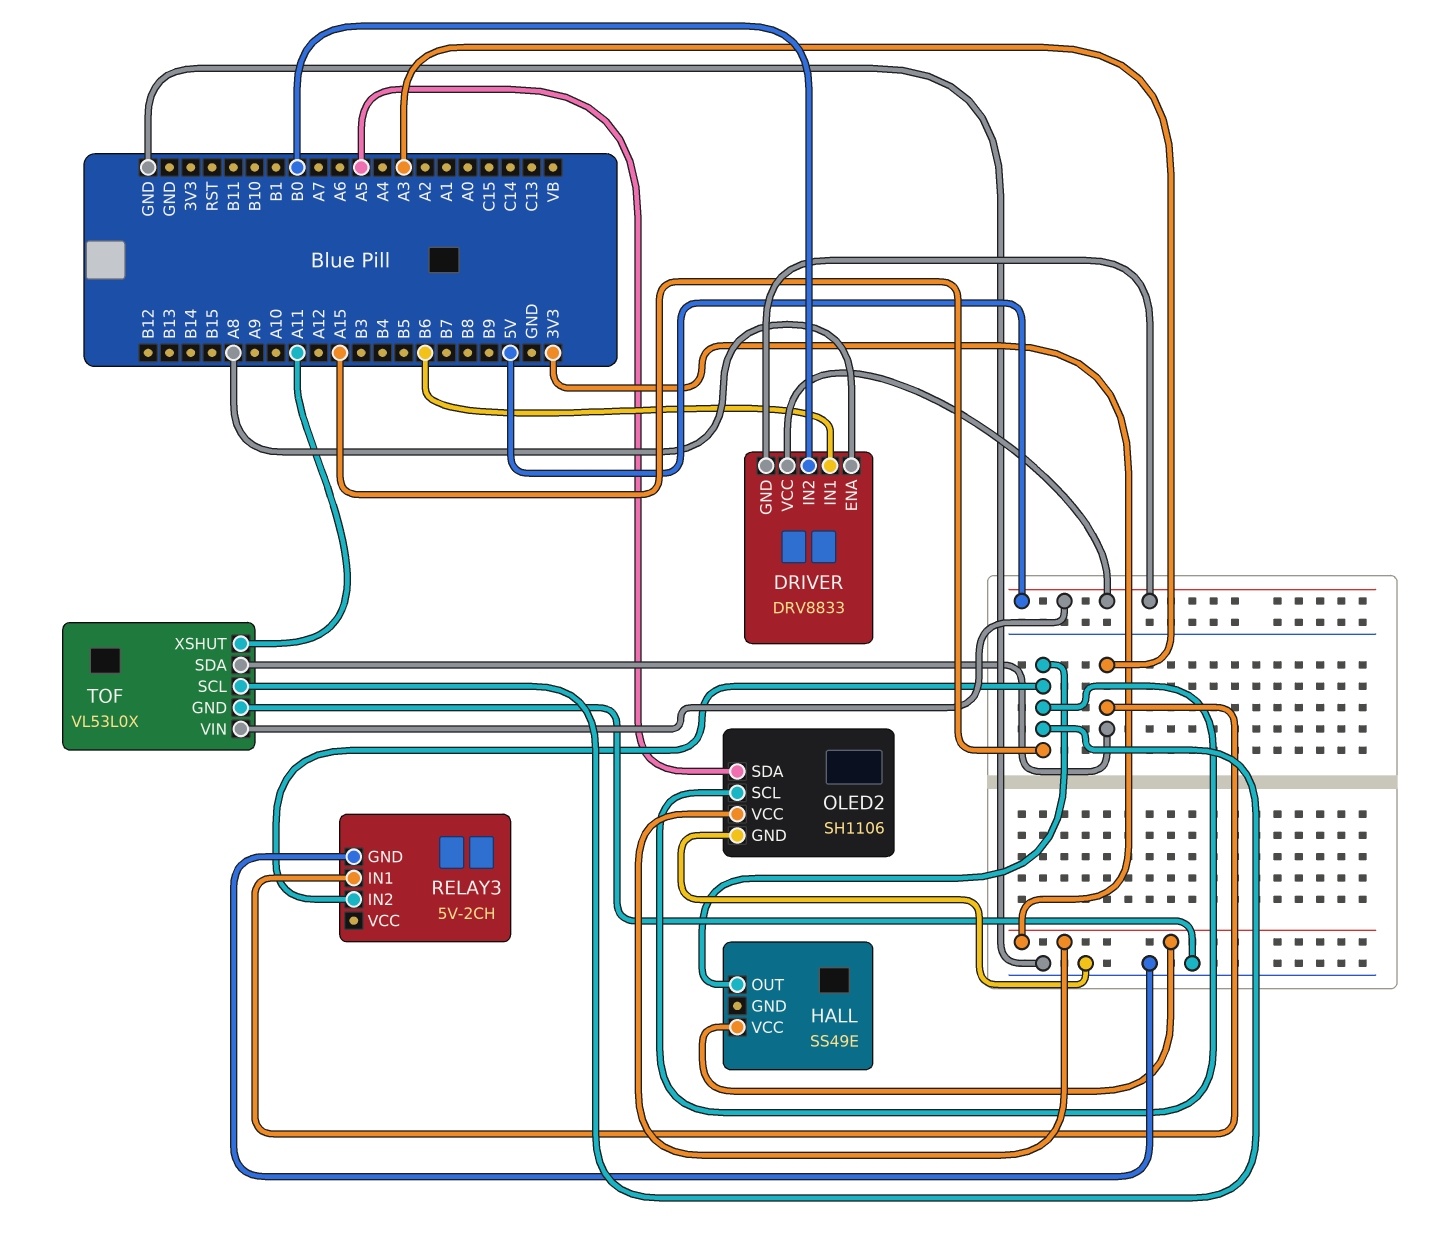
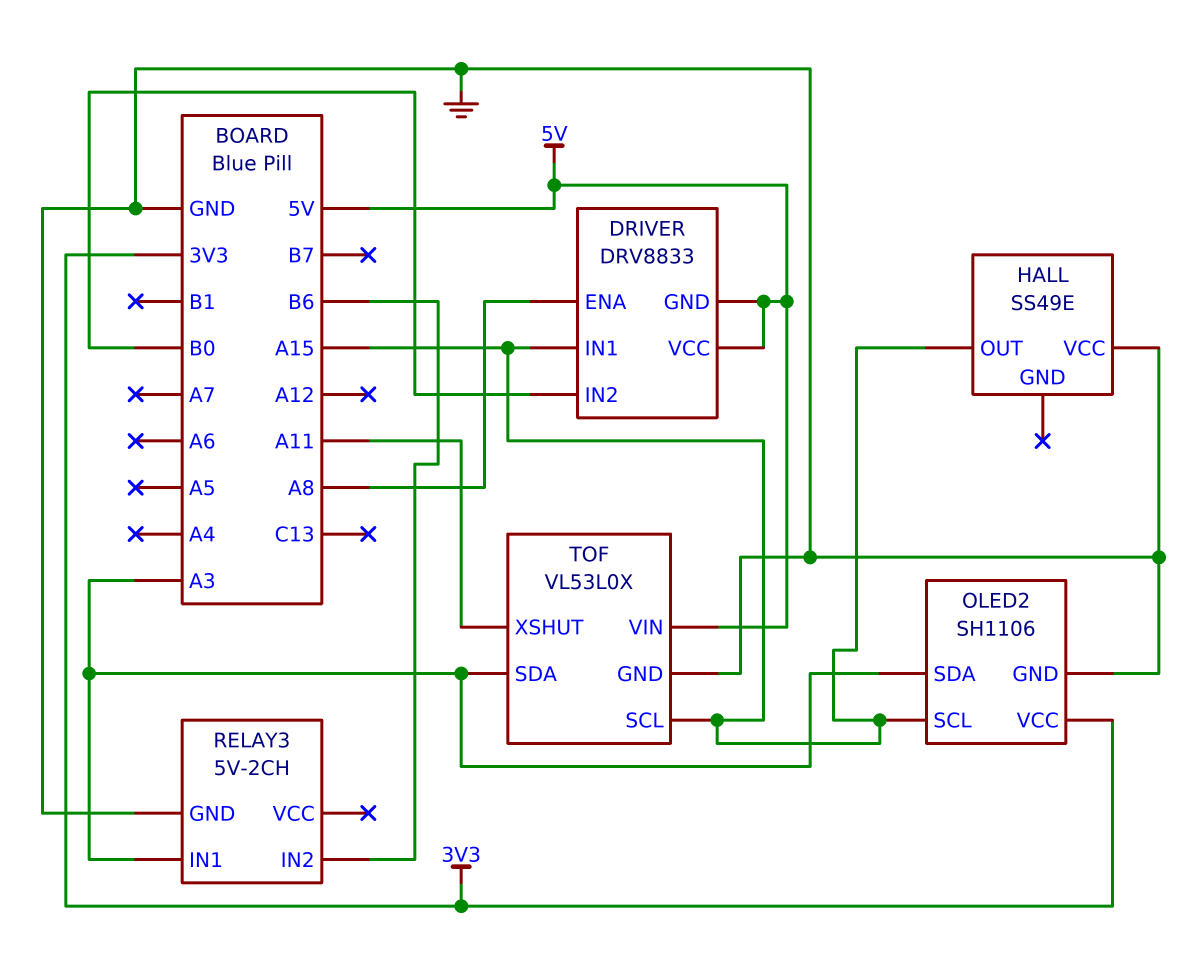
DRIVER pin IN1: B6 -> A15
HALL pin VCC: 3V3 -> GND
OLED2 pin SDA: A5 -> A3
RELAY3 pin IN2: A15 -> B6

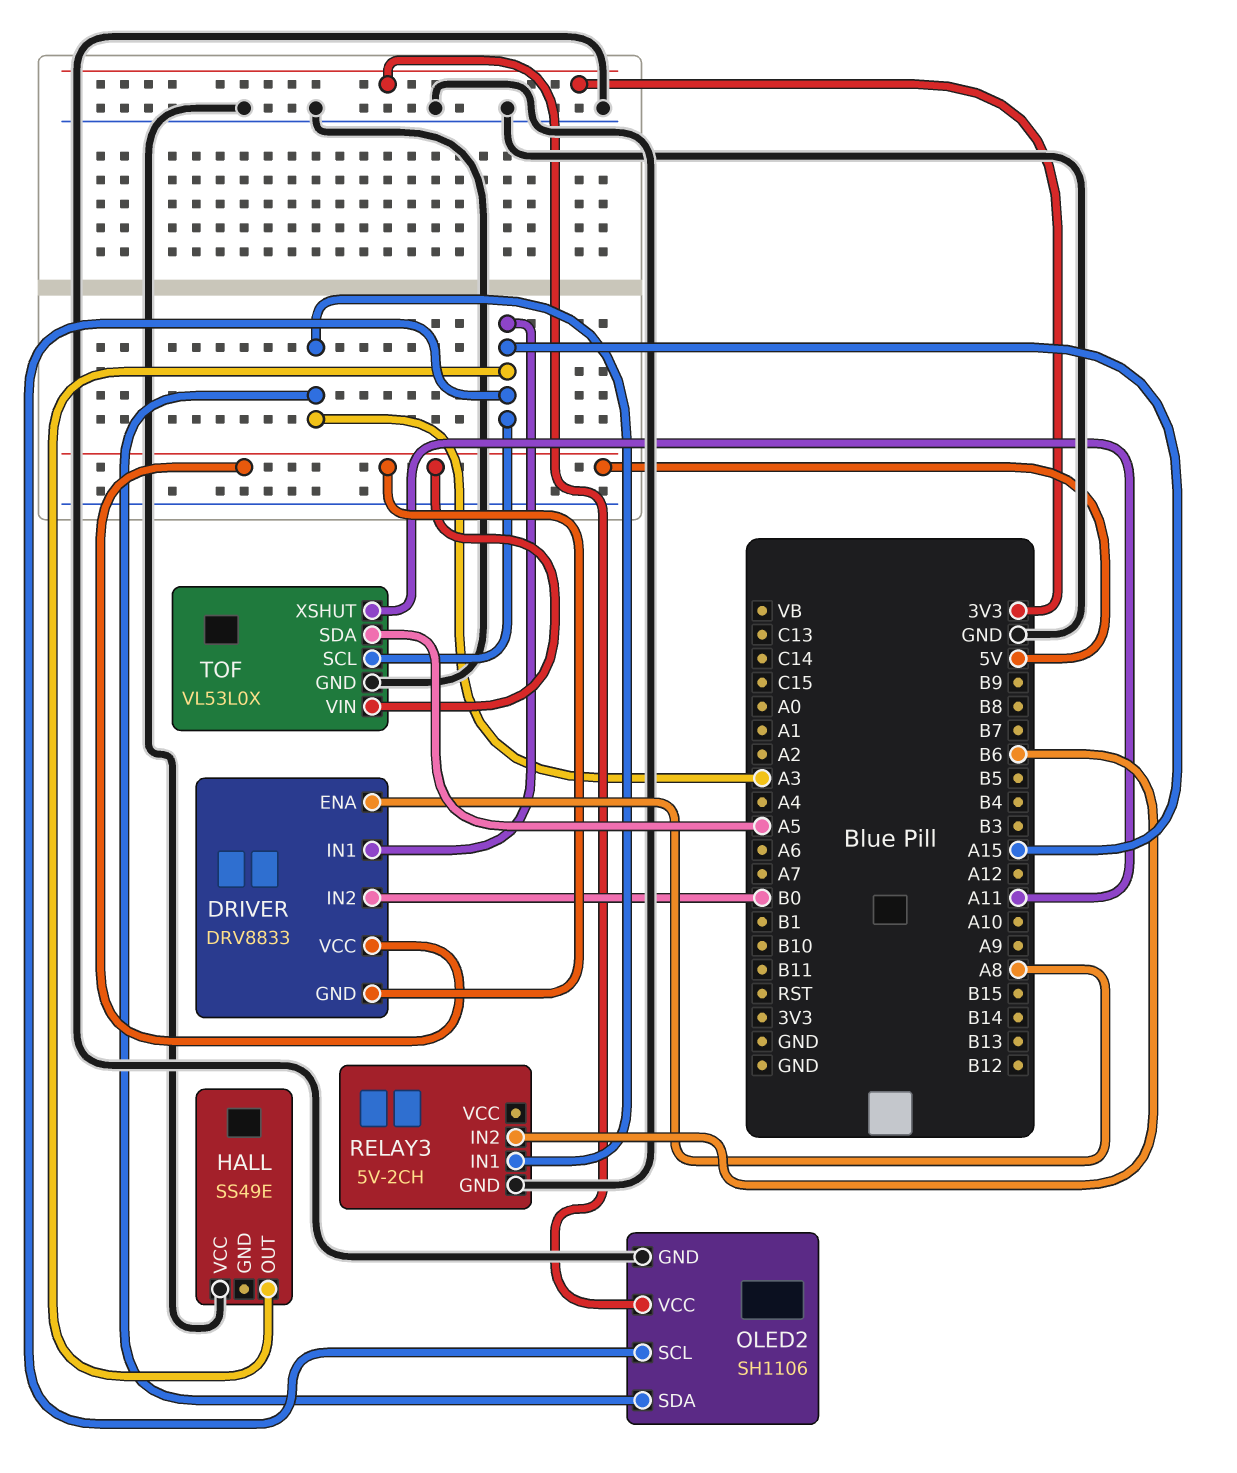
TOF pin SDA: A3 -> A5

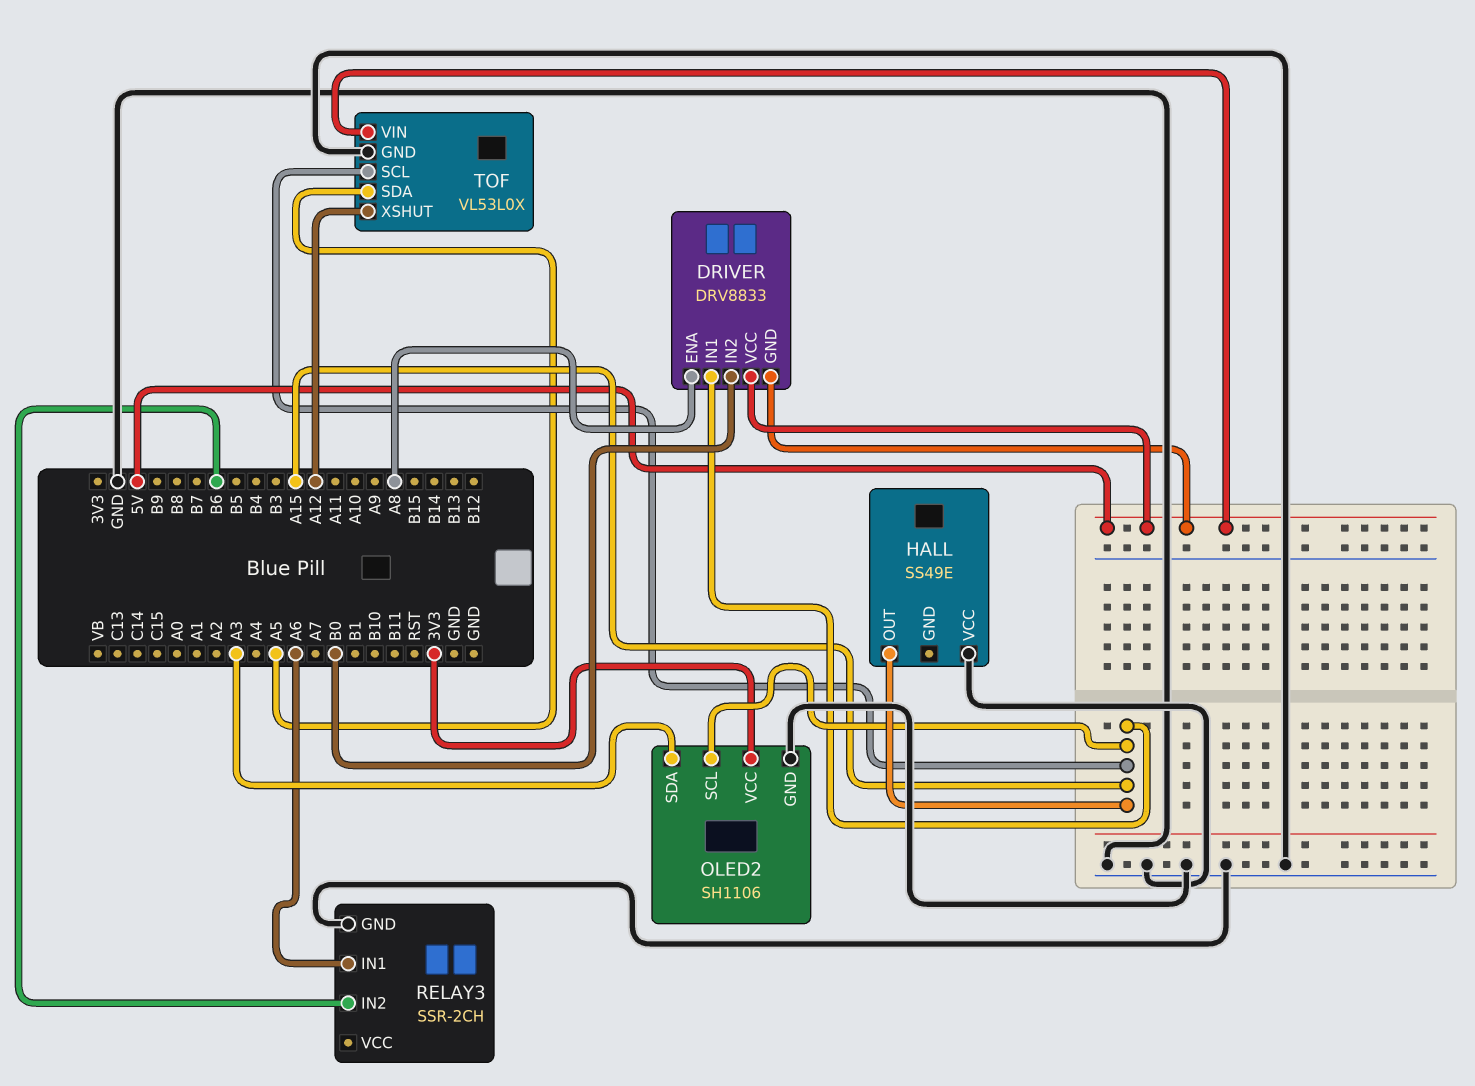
RELAY3: 5V-2CH -> SSR-2CH
RELAY3 pin IN1: A3 -> A6
TOF pin XSHUT: A11 -> A12

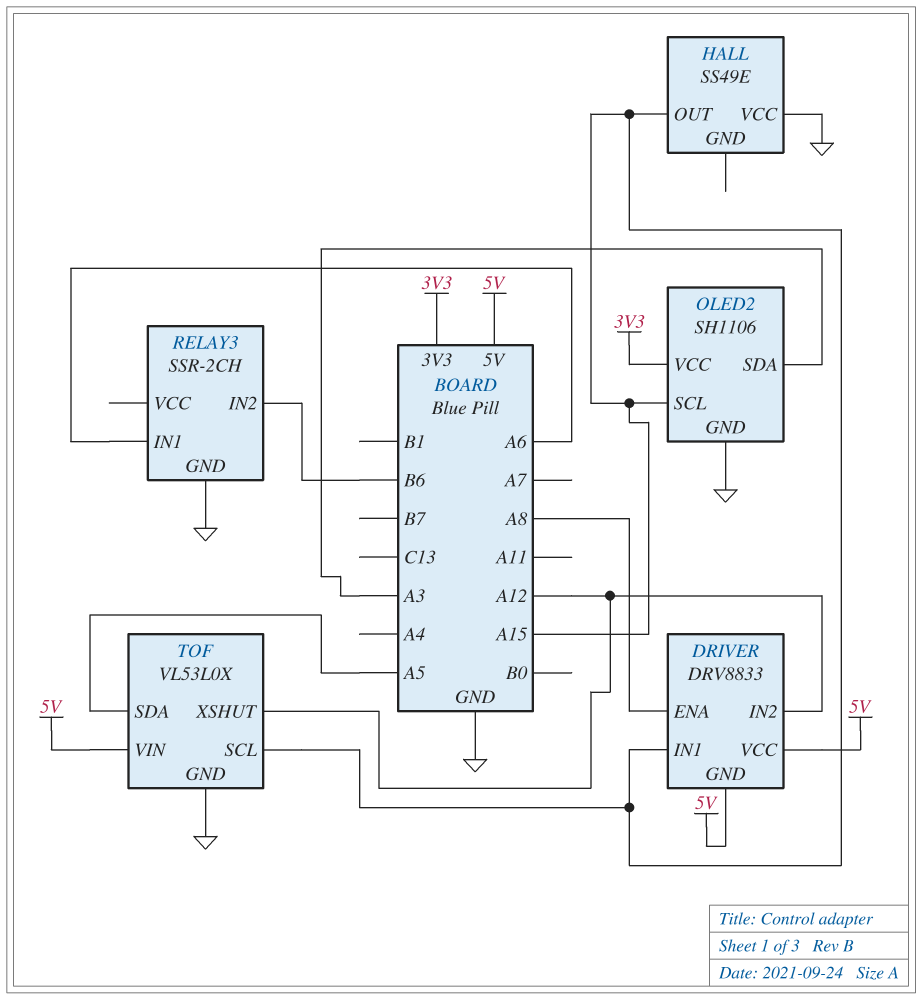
DRIVER pin IN2: B0 -> A12

